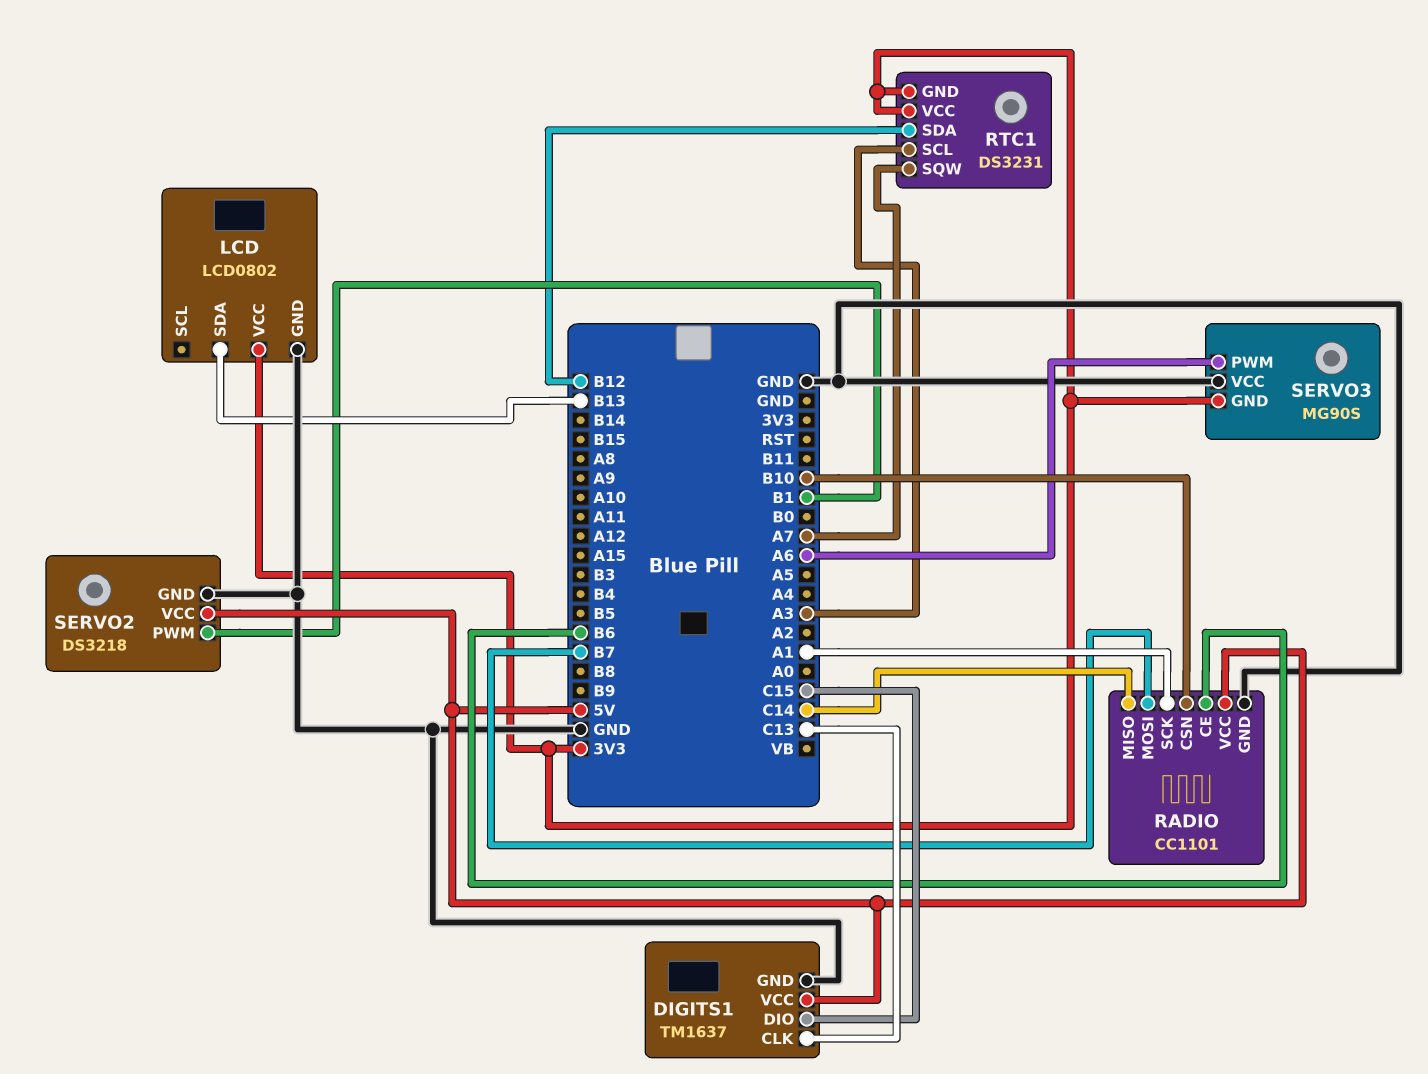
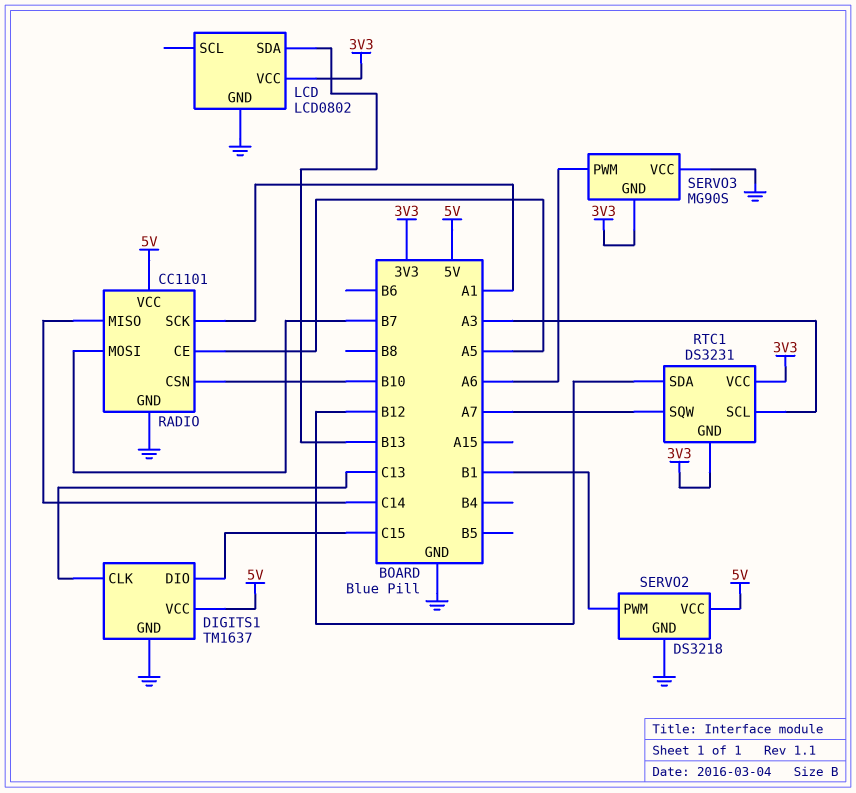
RADIO pin CE: B6 -> A5

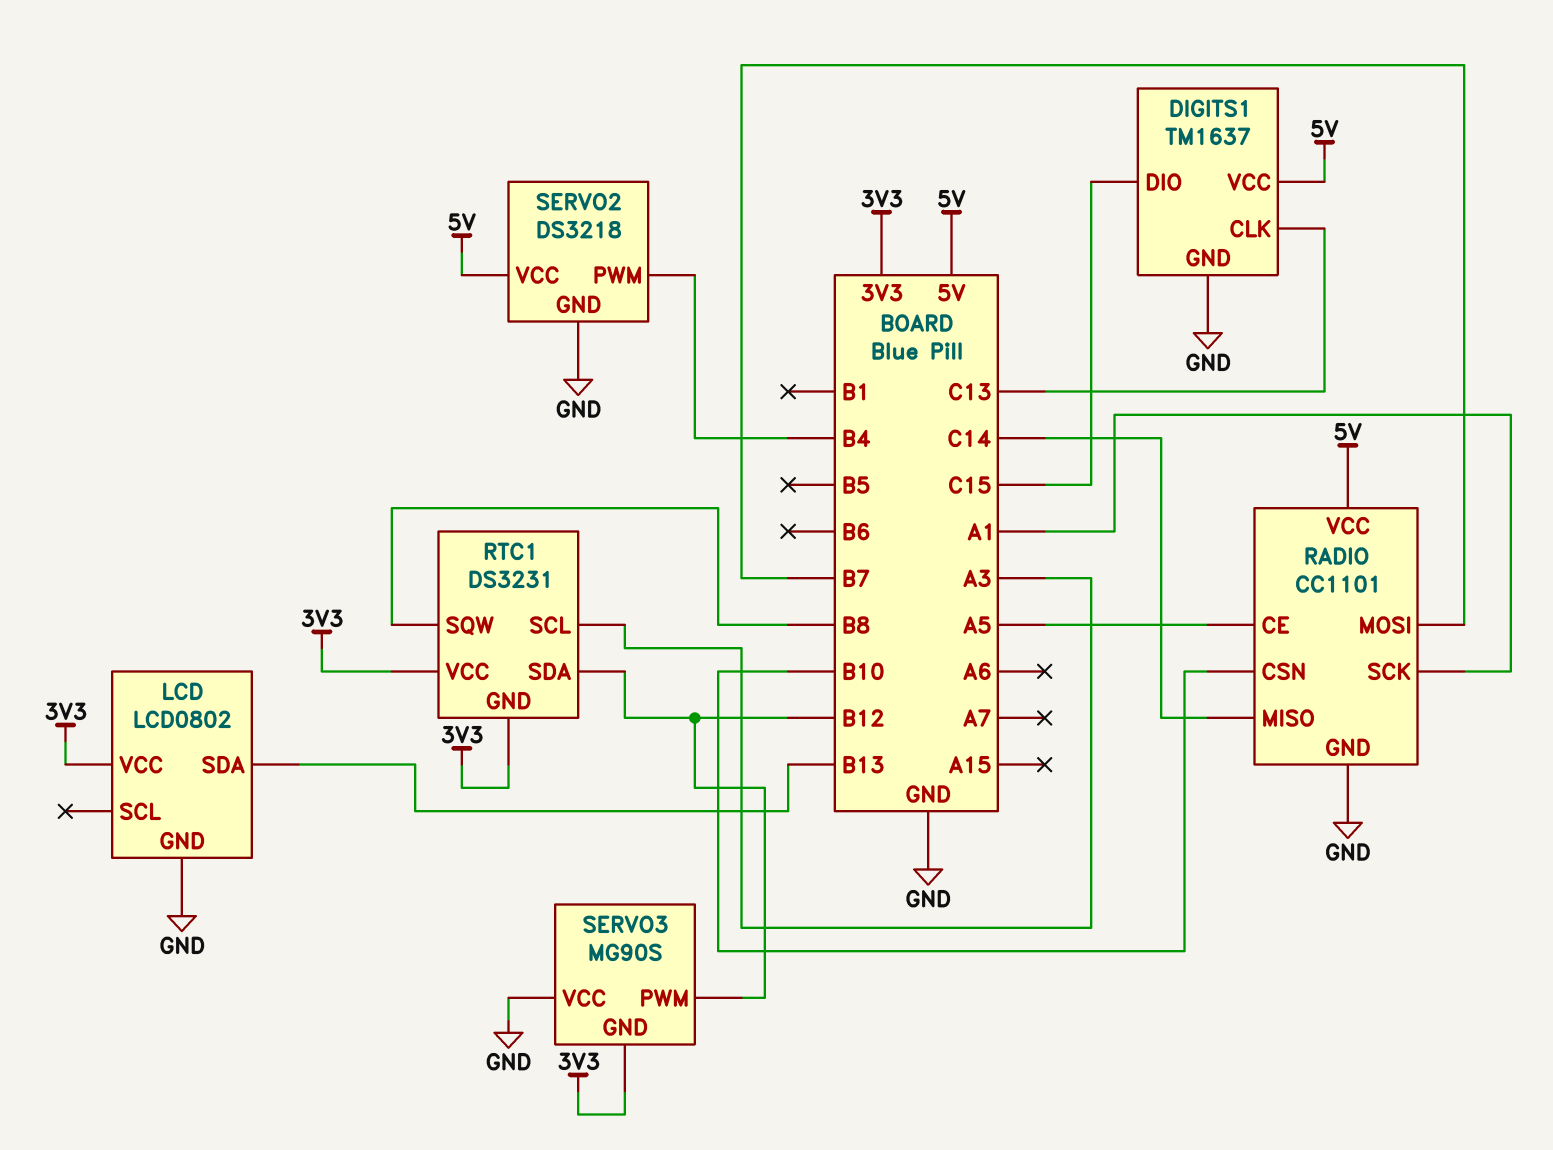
RTC1 pin SQW: A7 -> B8
SERVO2 pin PWM: B1 -> B4
SERVO3 pin PWM: A6 -> B12

